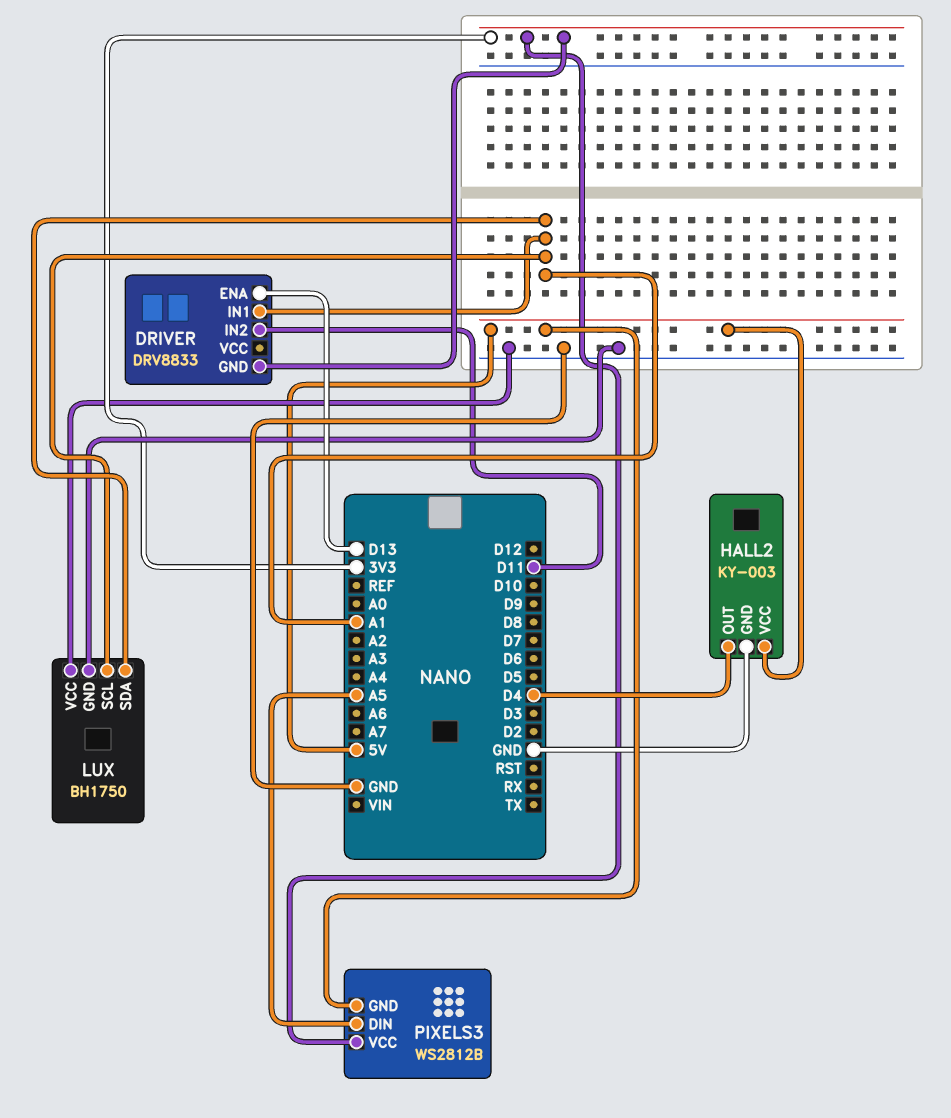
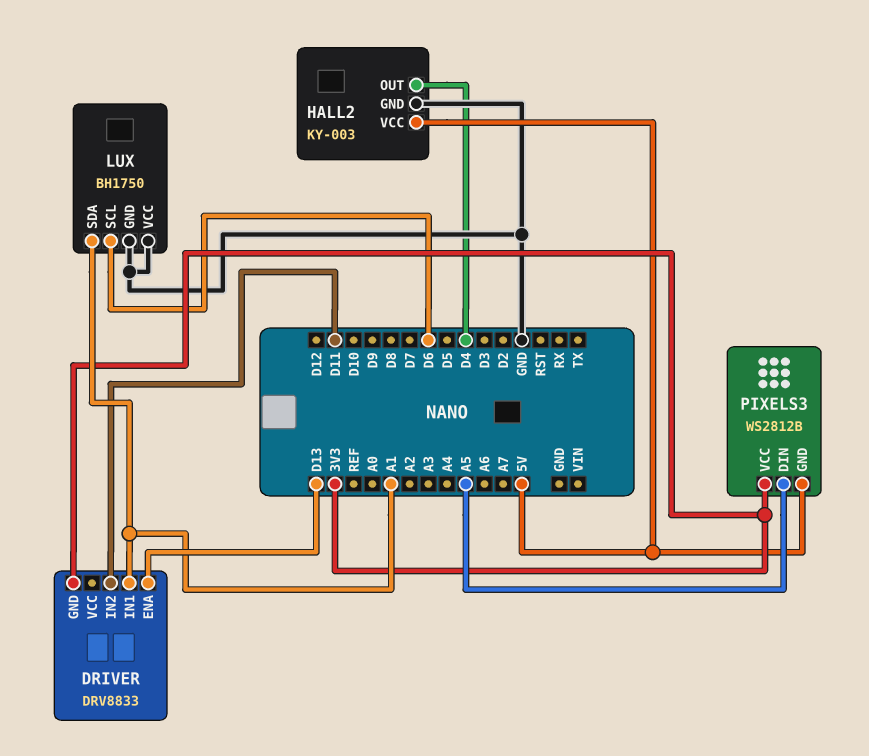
LUX pin SCL: A1 -> D6

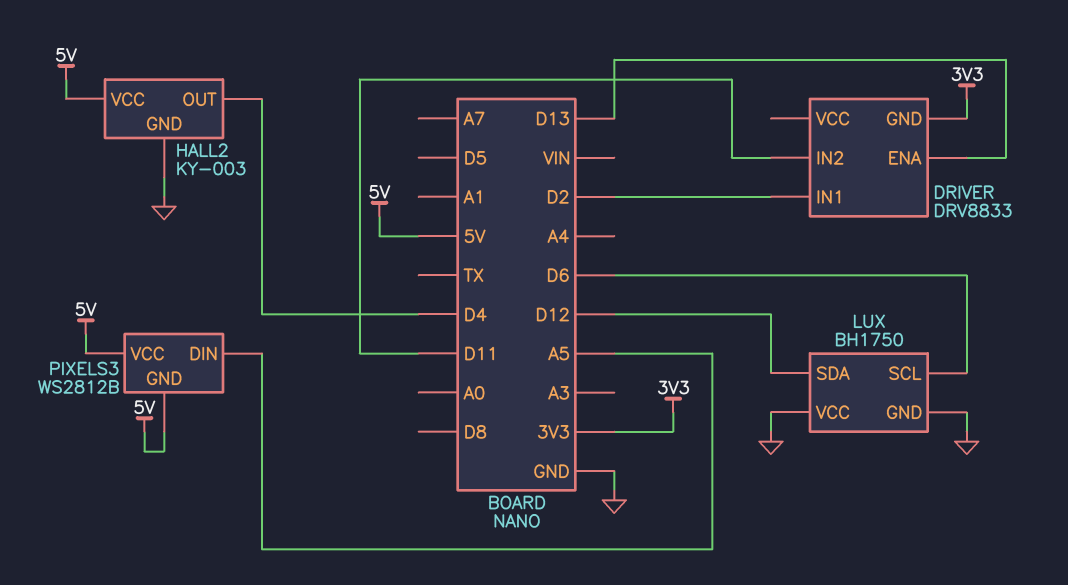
DRIVER pin IN1: A1 -> D2
LUX pin SDA: A1 -> D12
PIXELS3 pin VCC: 3V3 -> 5V

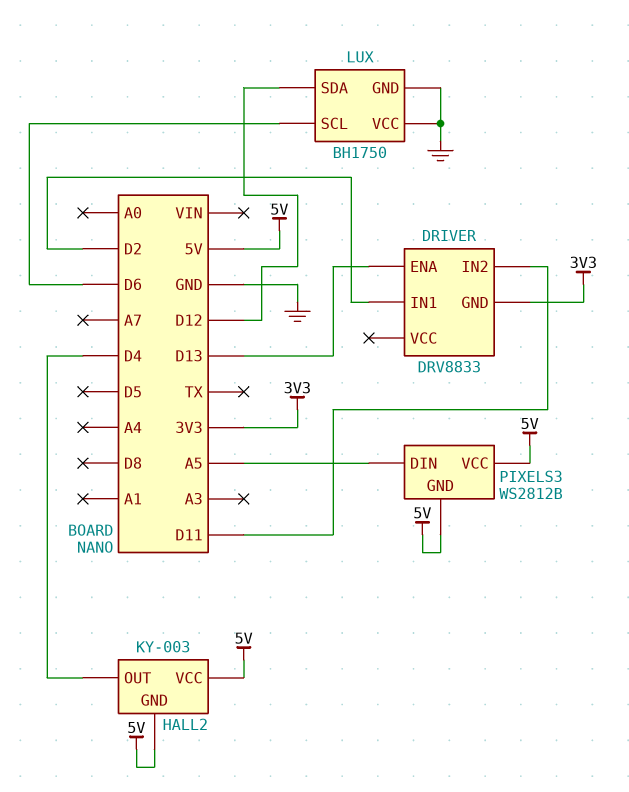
HALL2 pin GND: GND -> 5V

